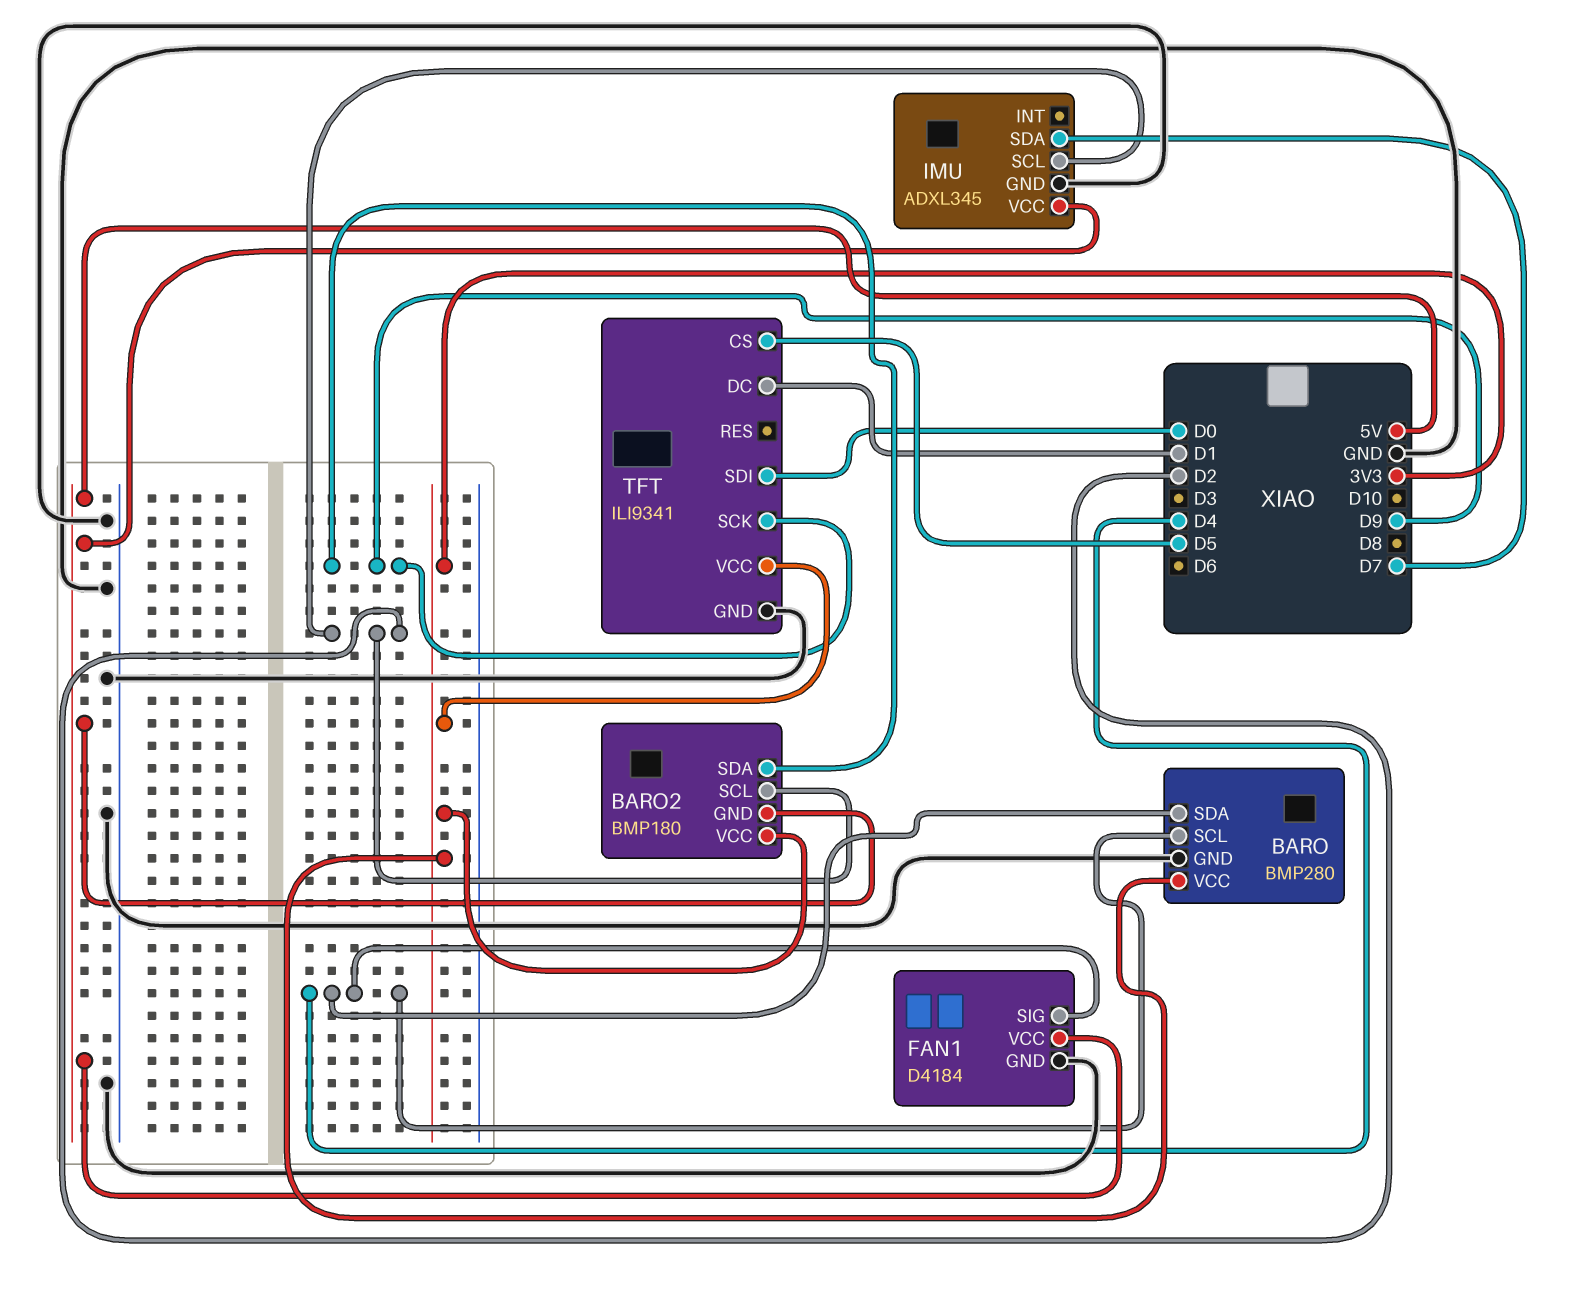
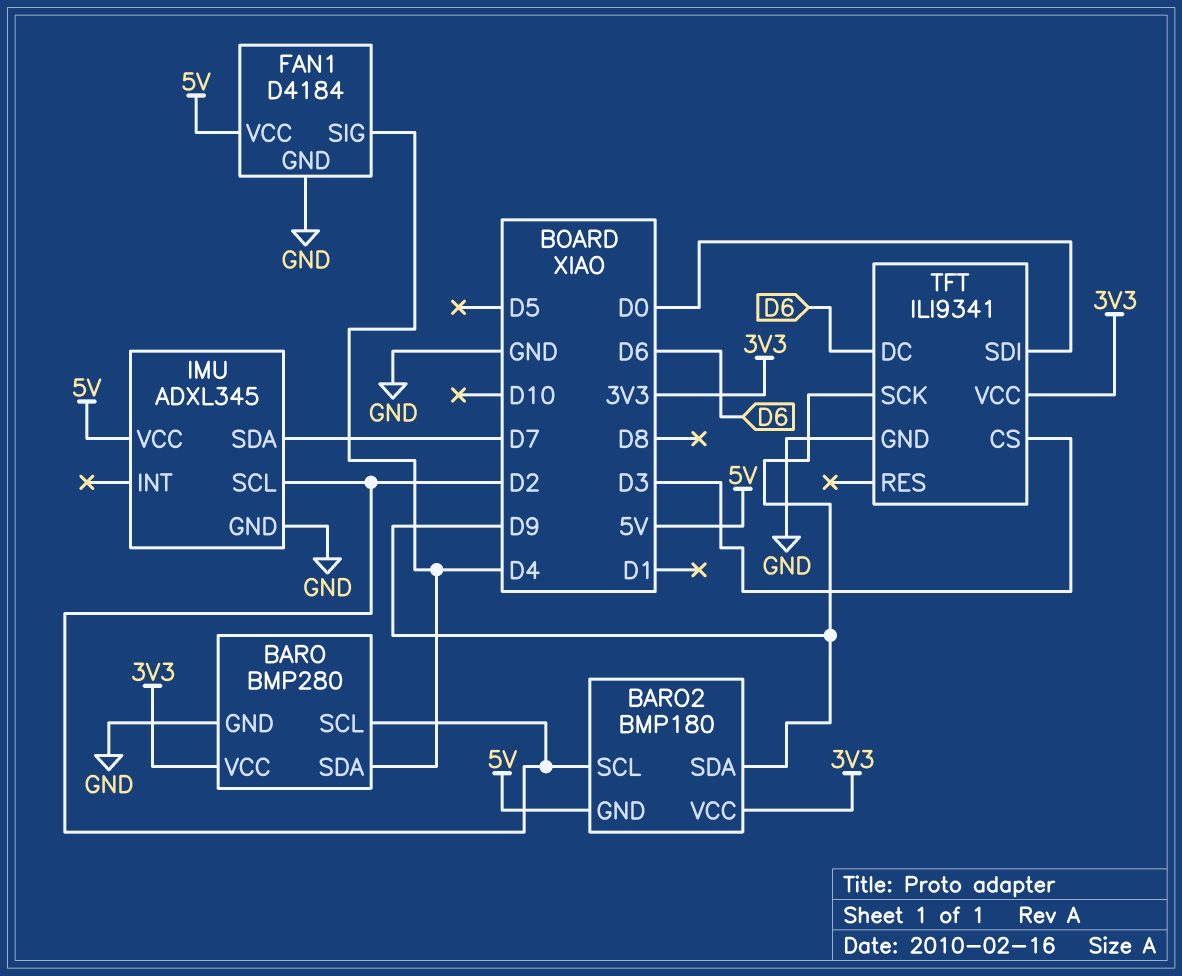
BARO pin SCL: D4 -> D2
TFT pin CS: D5 -> D3
TFT pin DC: D1 -> D6

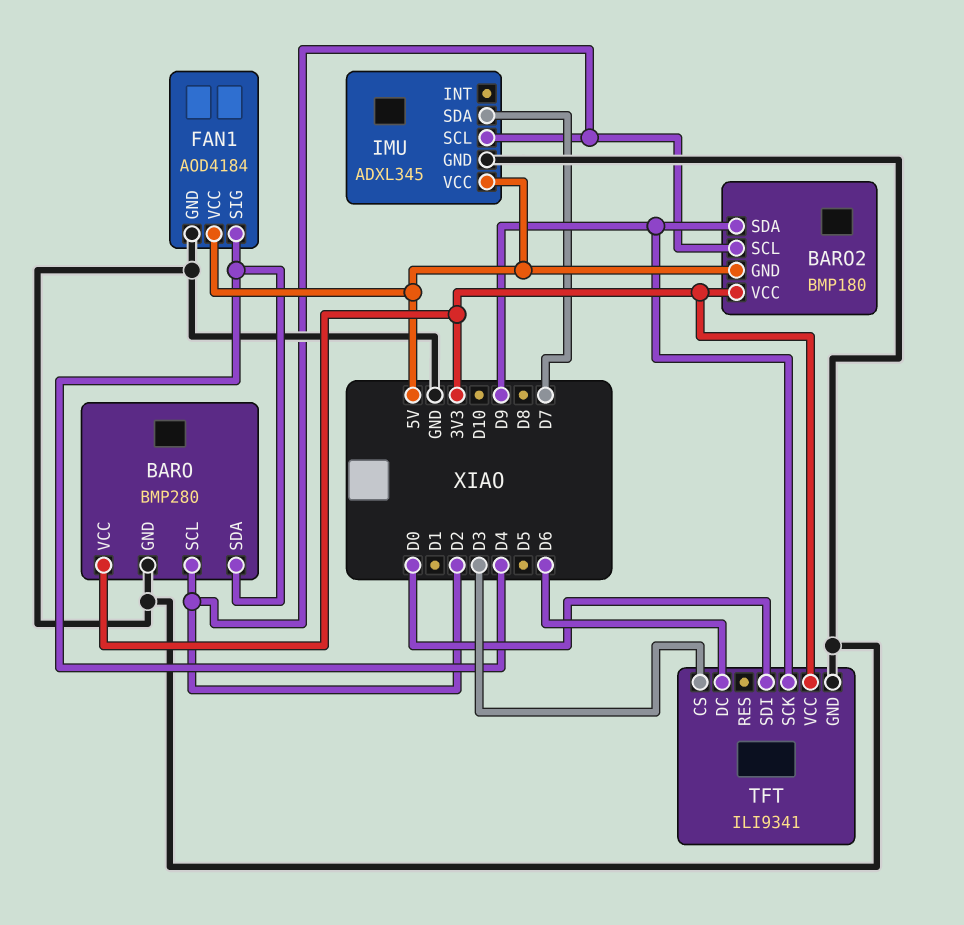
FAN1: D4184 -> AOD4184

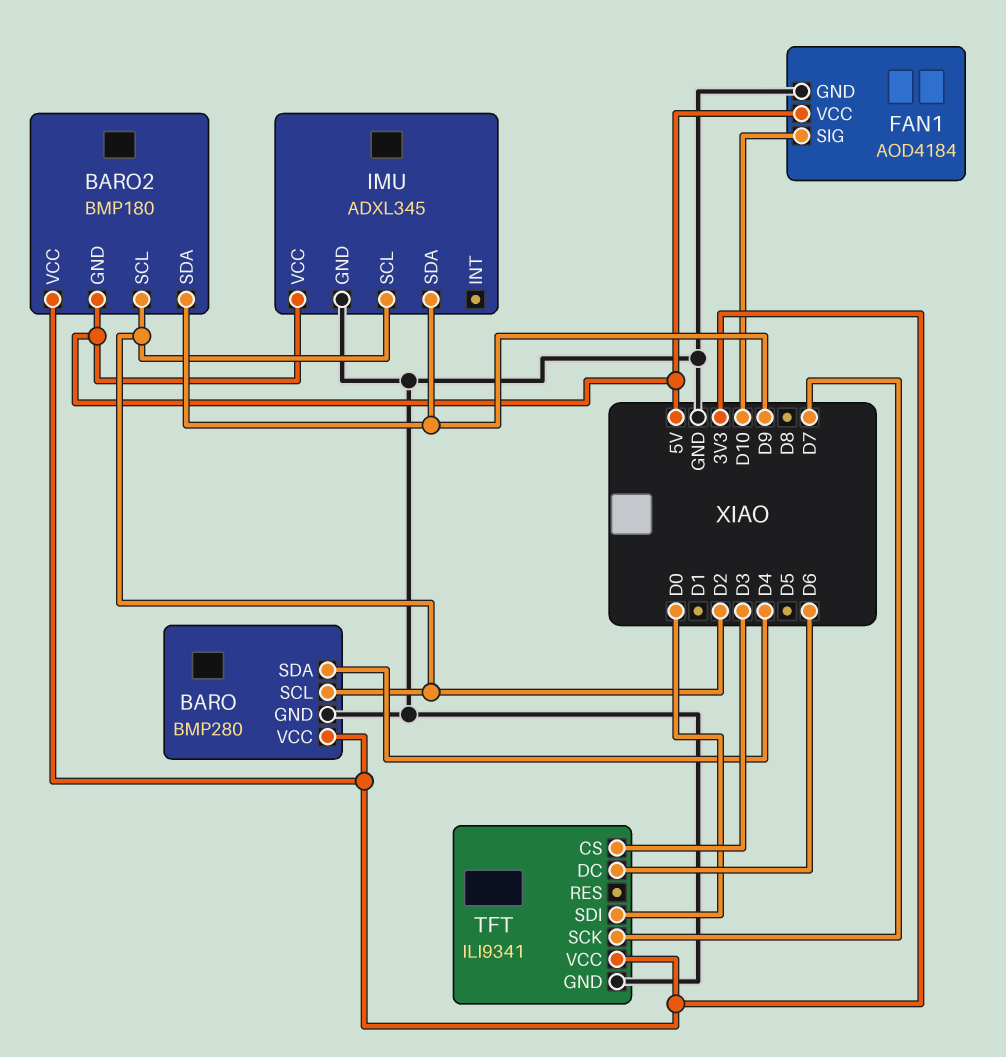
FAN1 pin SIG: D4 -> D10
IMU pin SDA: D7 -> D9
TFT pin SCK: D9 -> D7

